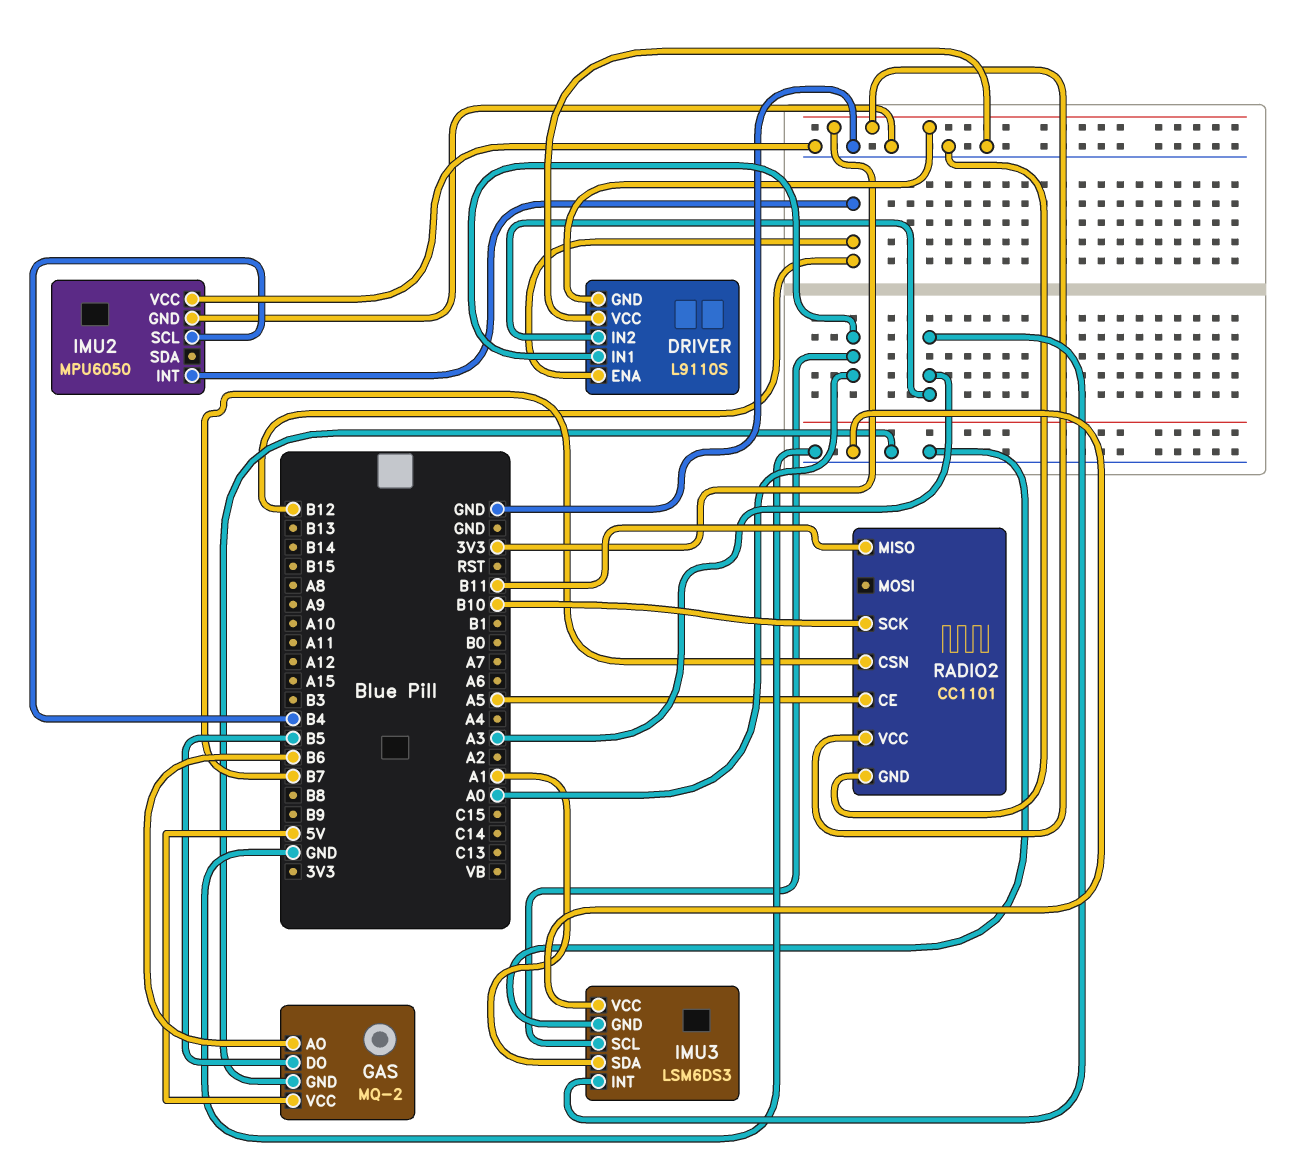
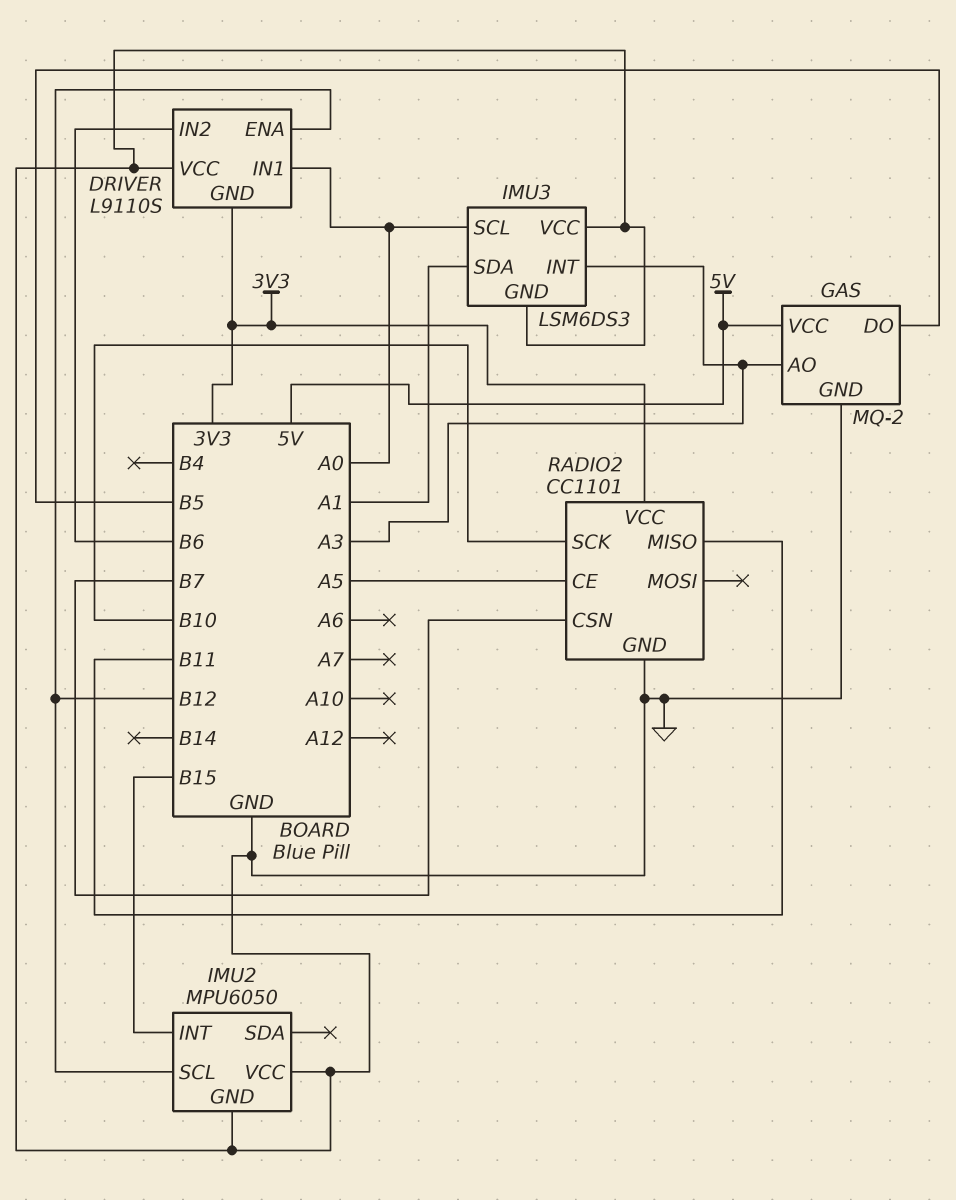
DRIVER pin IN2: A3 -> B6
GAS pin AO: B6 -> A3
IMU2 pin INT: B12 -> B15
IMU2 pin SCL: B4 -> B12

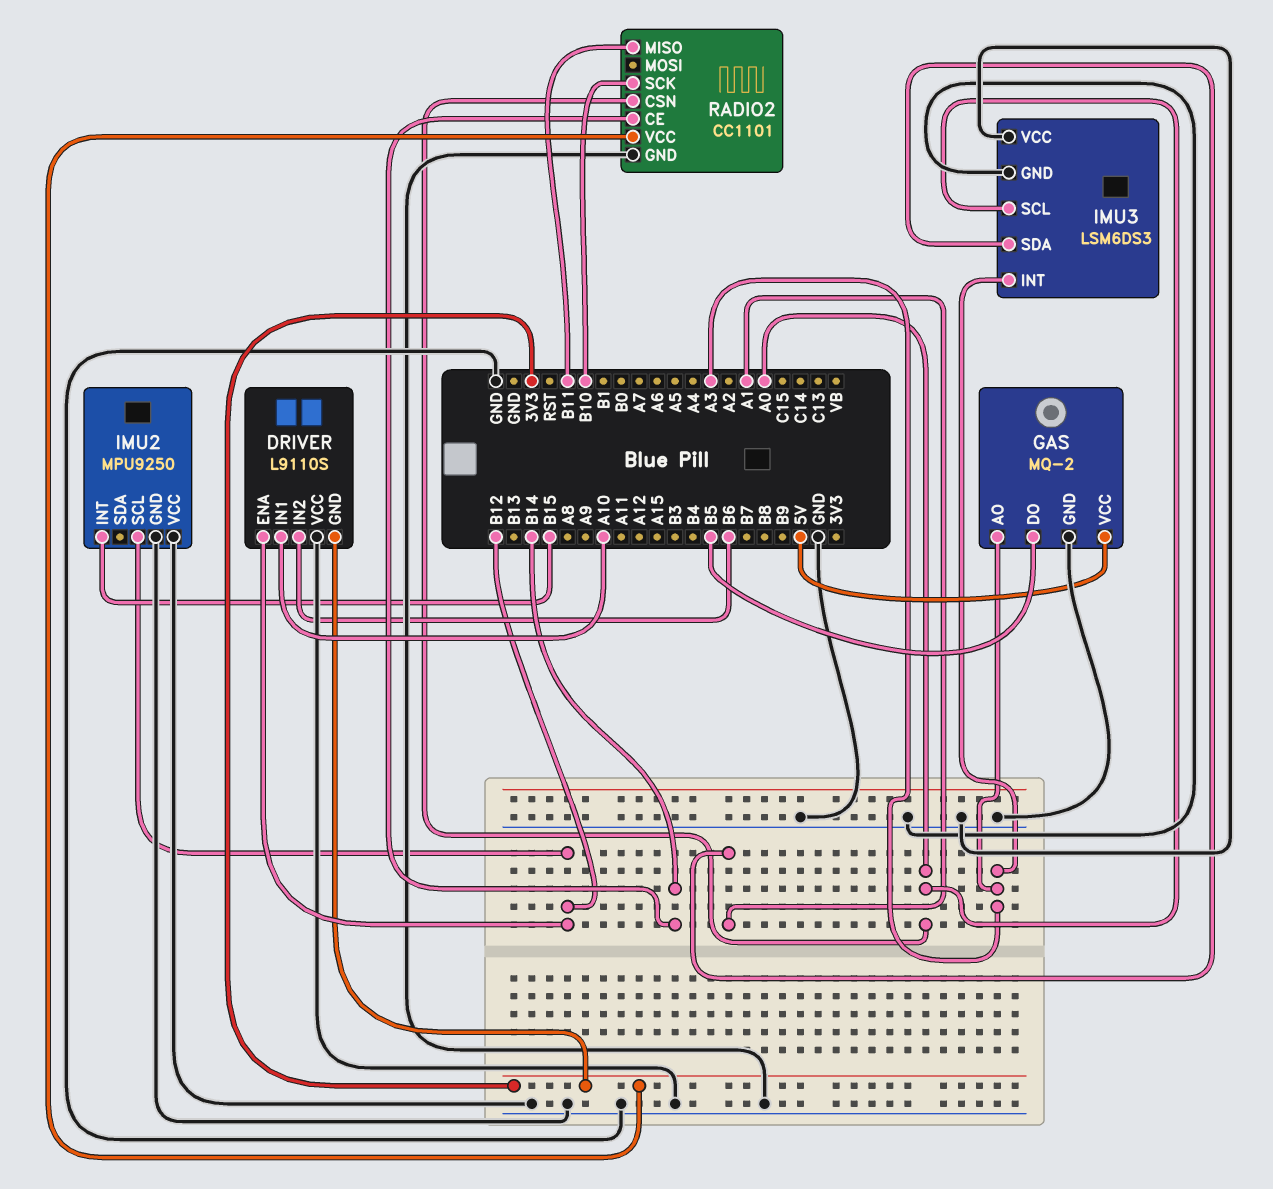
DRIVER pin IN1: A0 -> A10
IMU2: MPU6050 -> MPU9250
RADIO2 pin CE: A5 -> B14
RADIO2 pin CSN: B7 -> A0

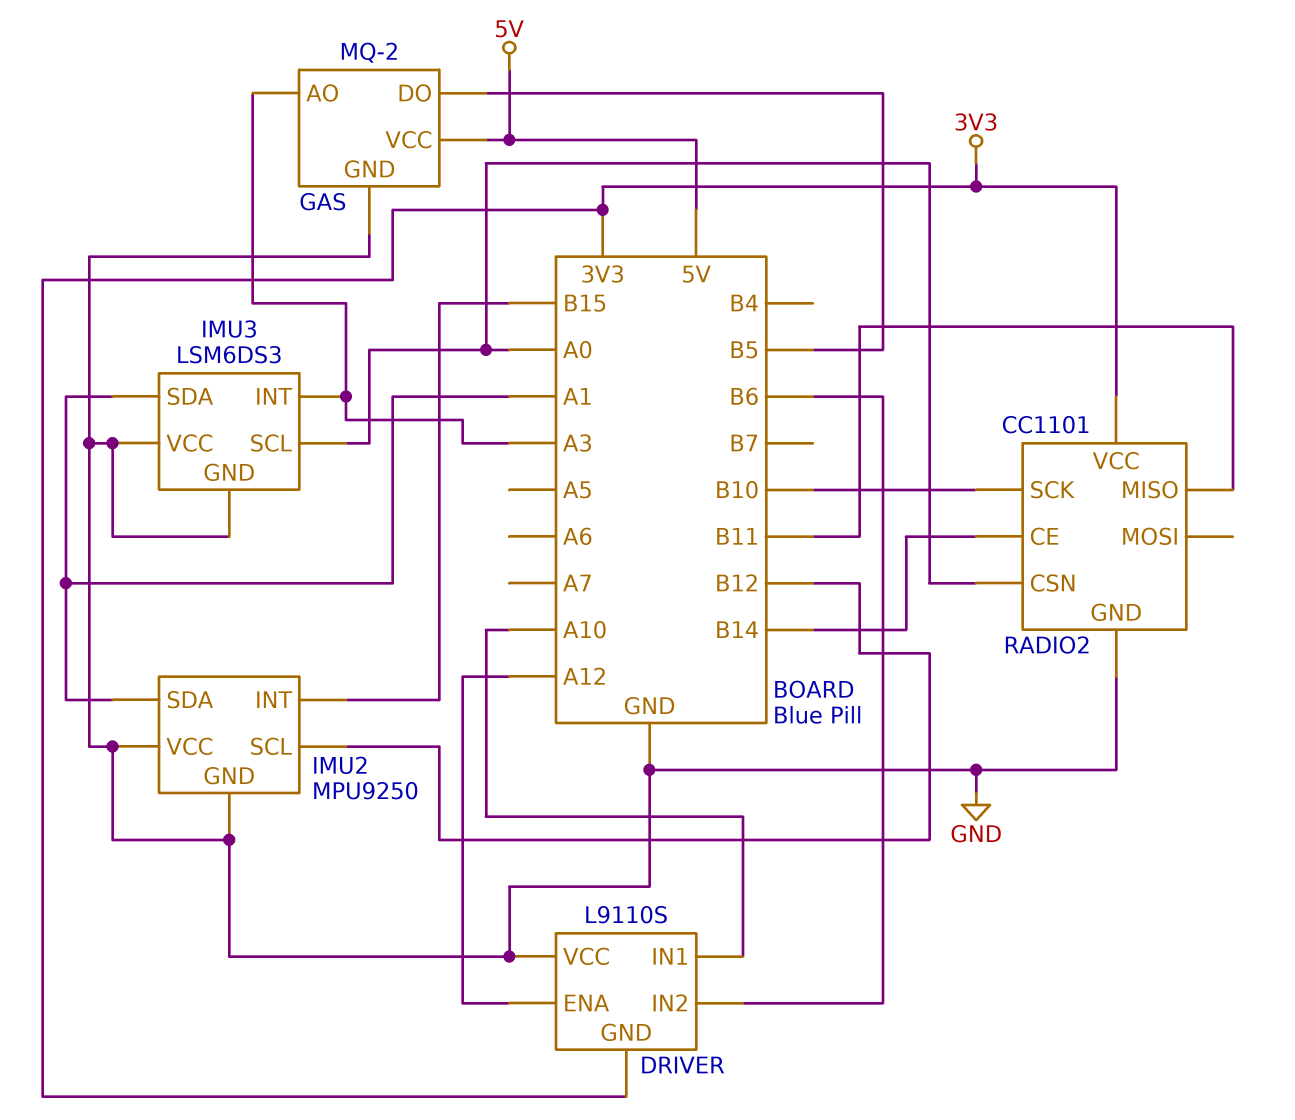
DRIVER pin ENA: B12 -> A12
IMU2 pin SDA: none -> A1

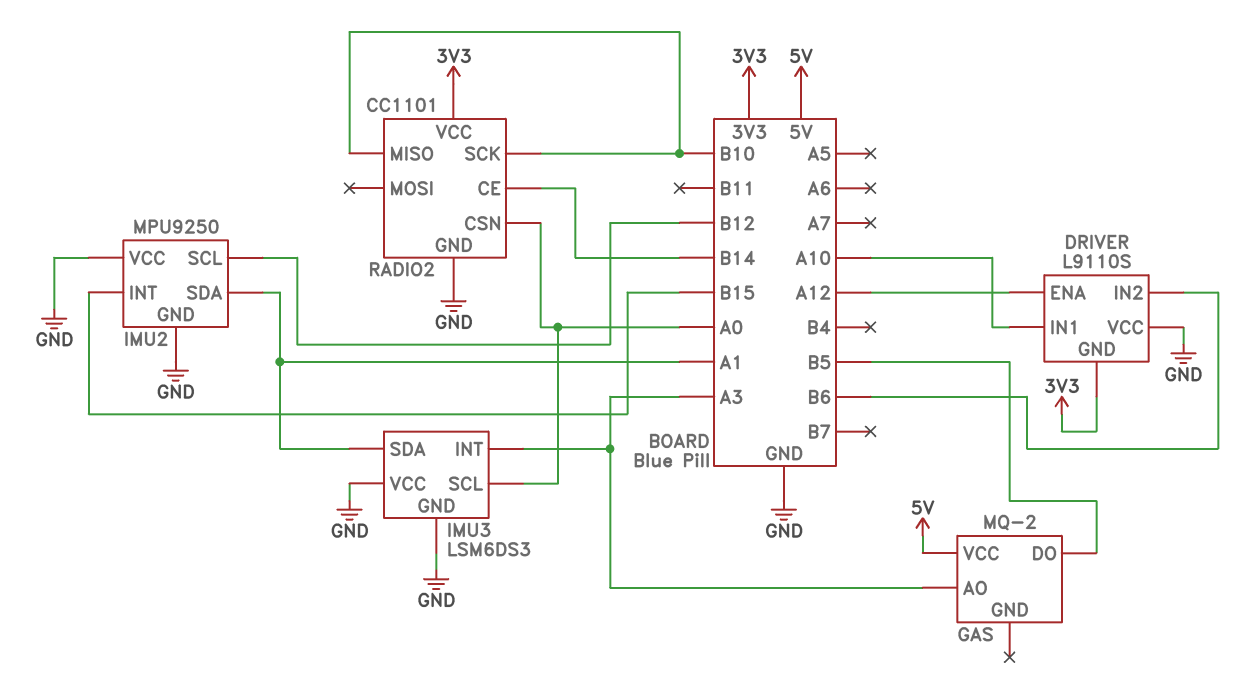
GAS pin GND: GND -> none
RADIO2 pin MISO: B11 -> B10

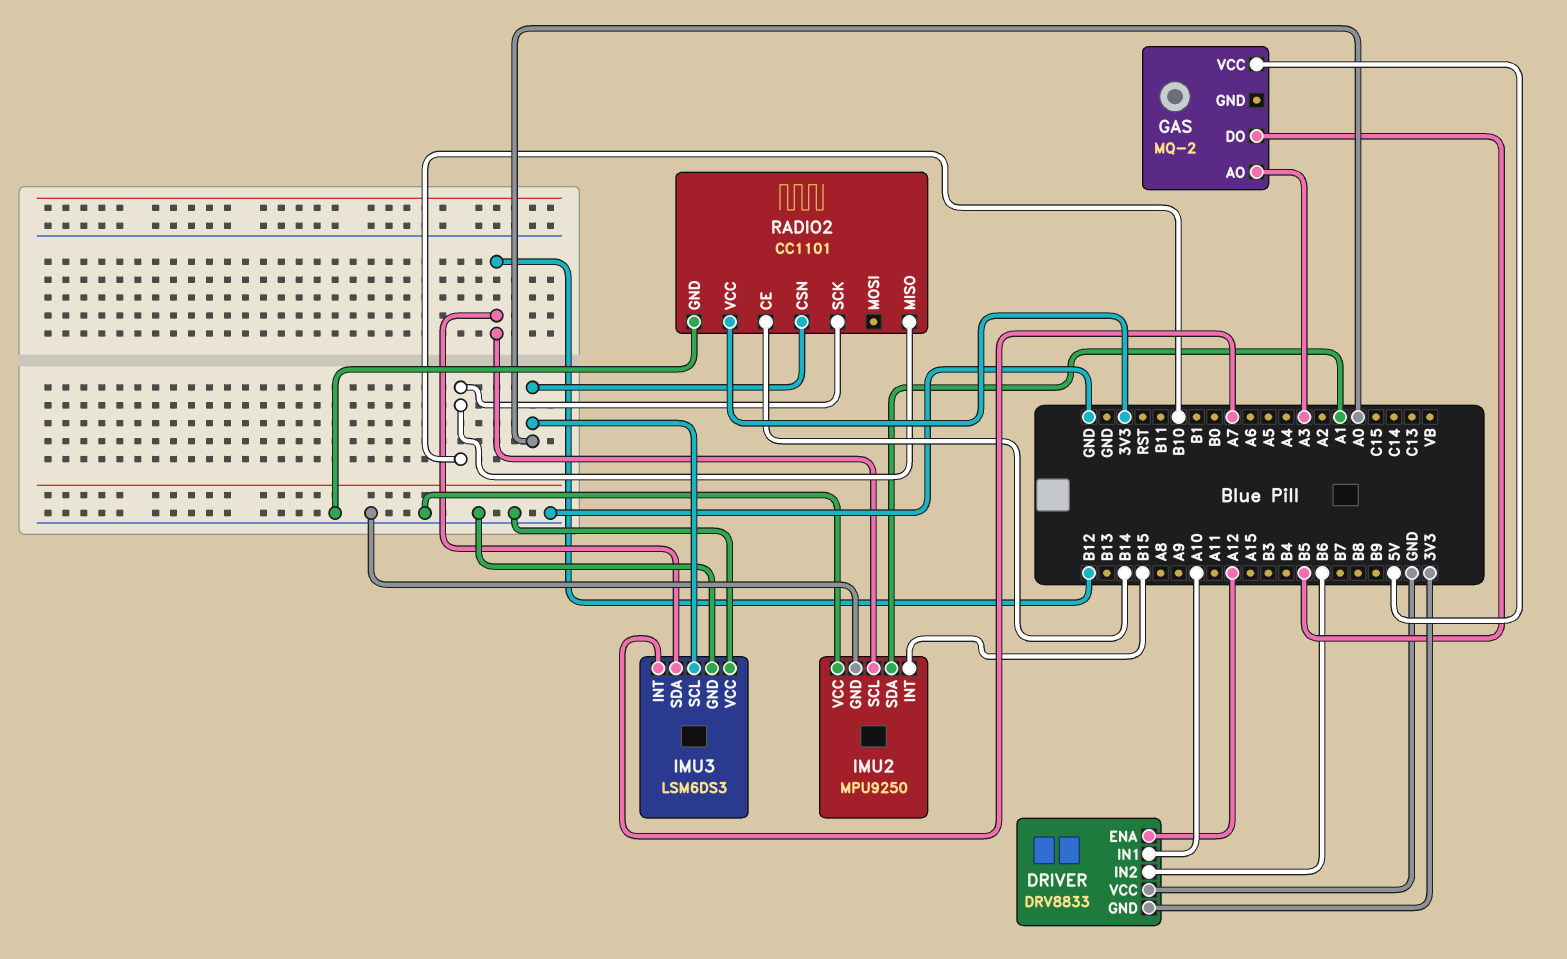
DRIVER: L9110S -> DRV8833
IMU3 pin INT: A3 -> A7
IMU3 pin SDA: A1 -> B12

